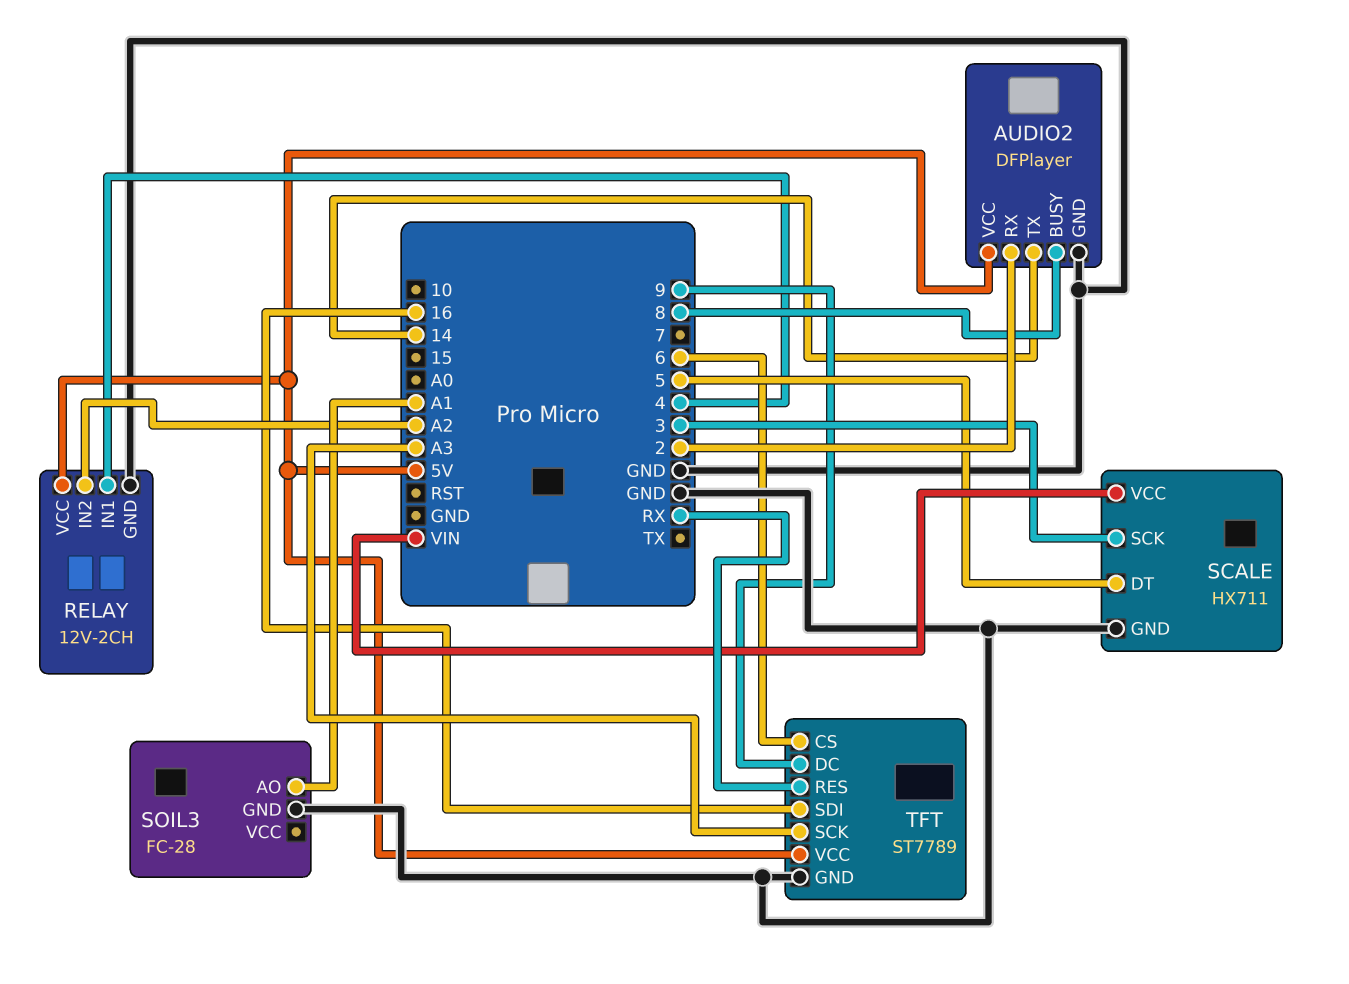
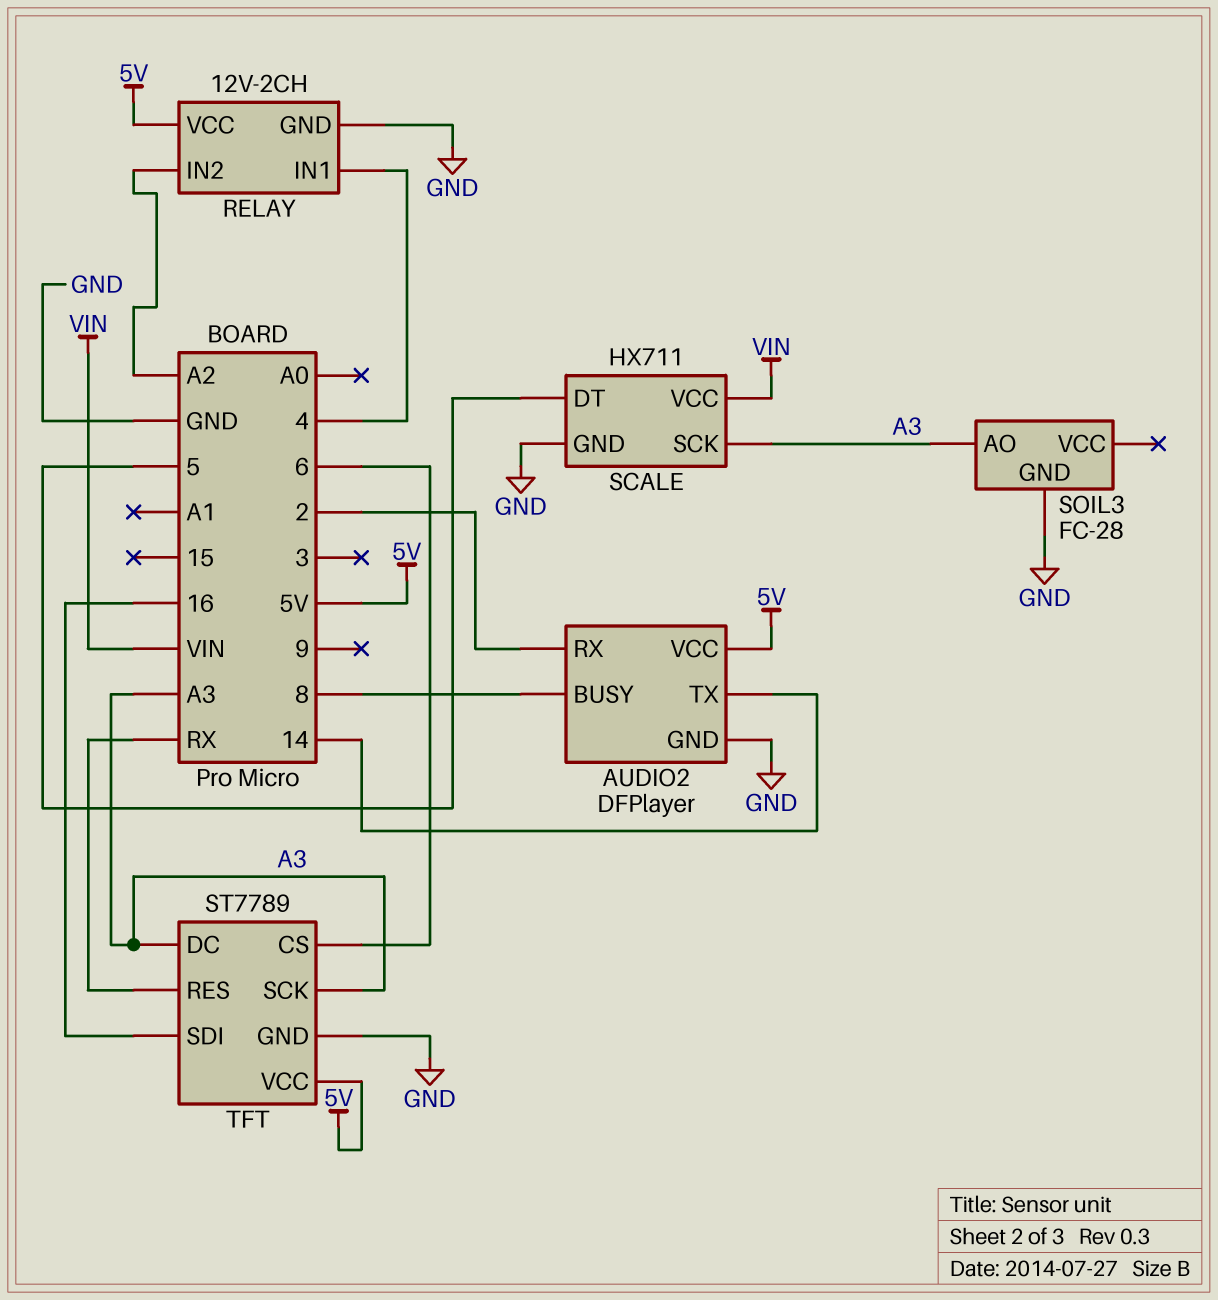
SCALE pin SCK: 3 -> A3
SOIL3 pin AO: A1 -> A3
TFT pin DC: 9 -> A3

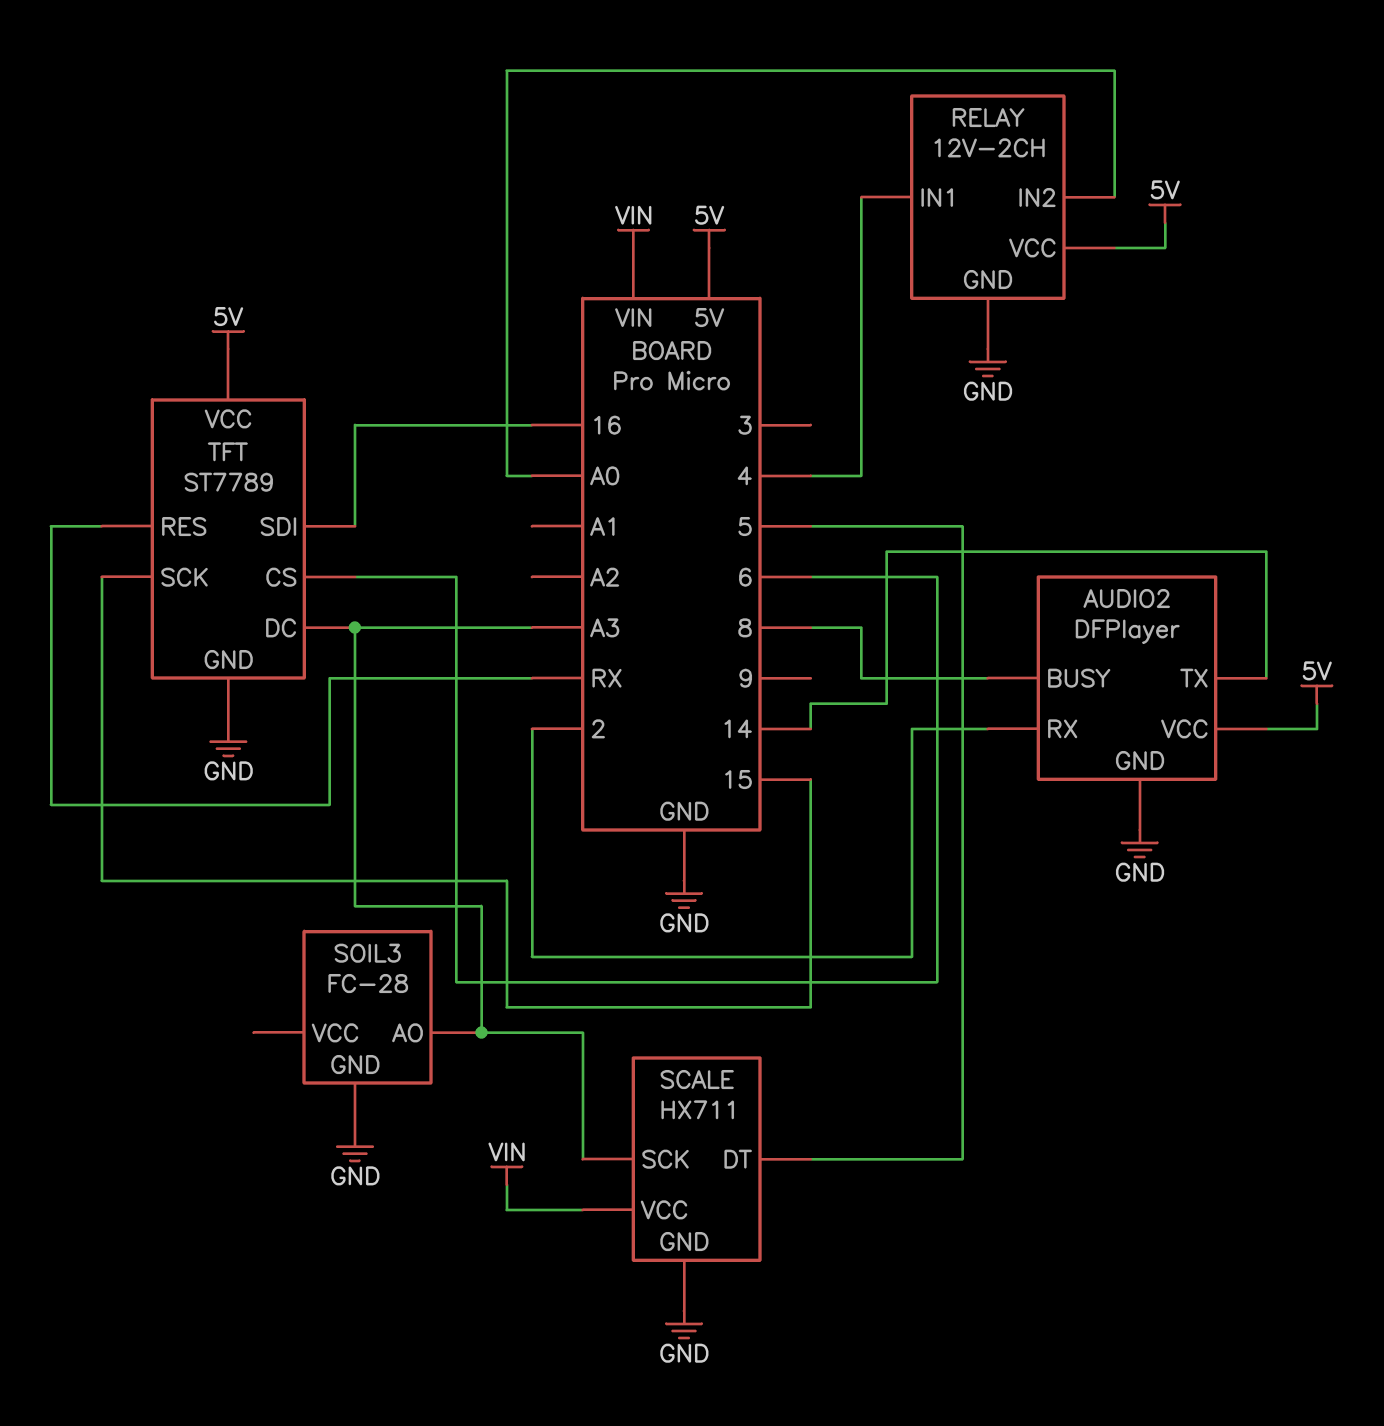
RELAY pin IN2: A2 -> A0
TFT pin SCK: A3 -> 15

